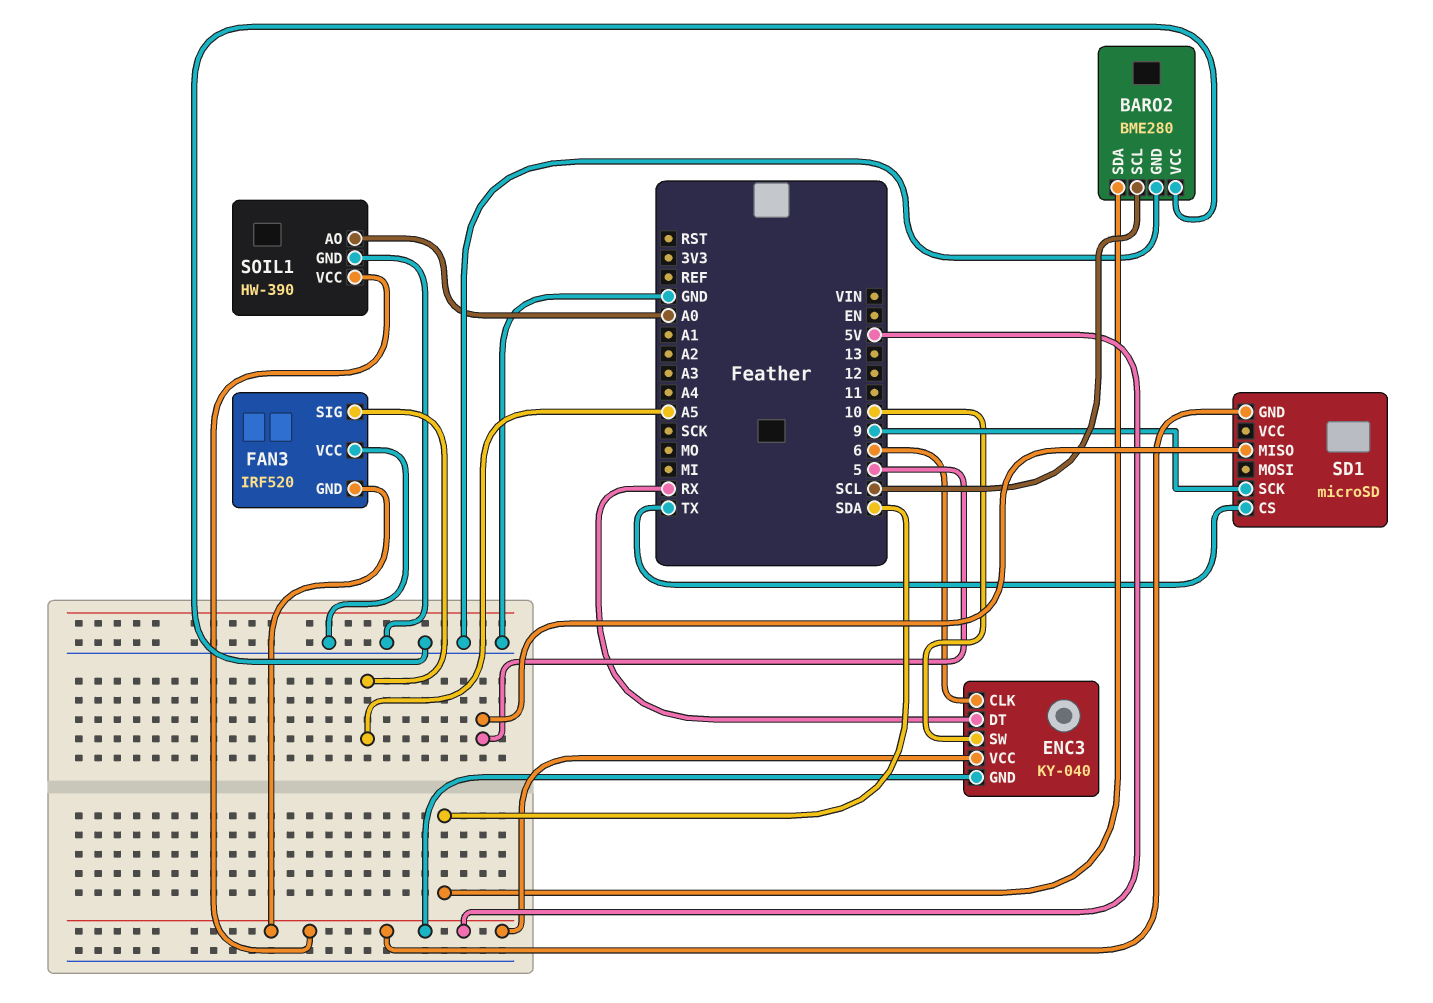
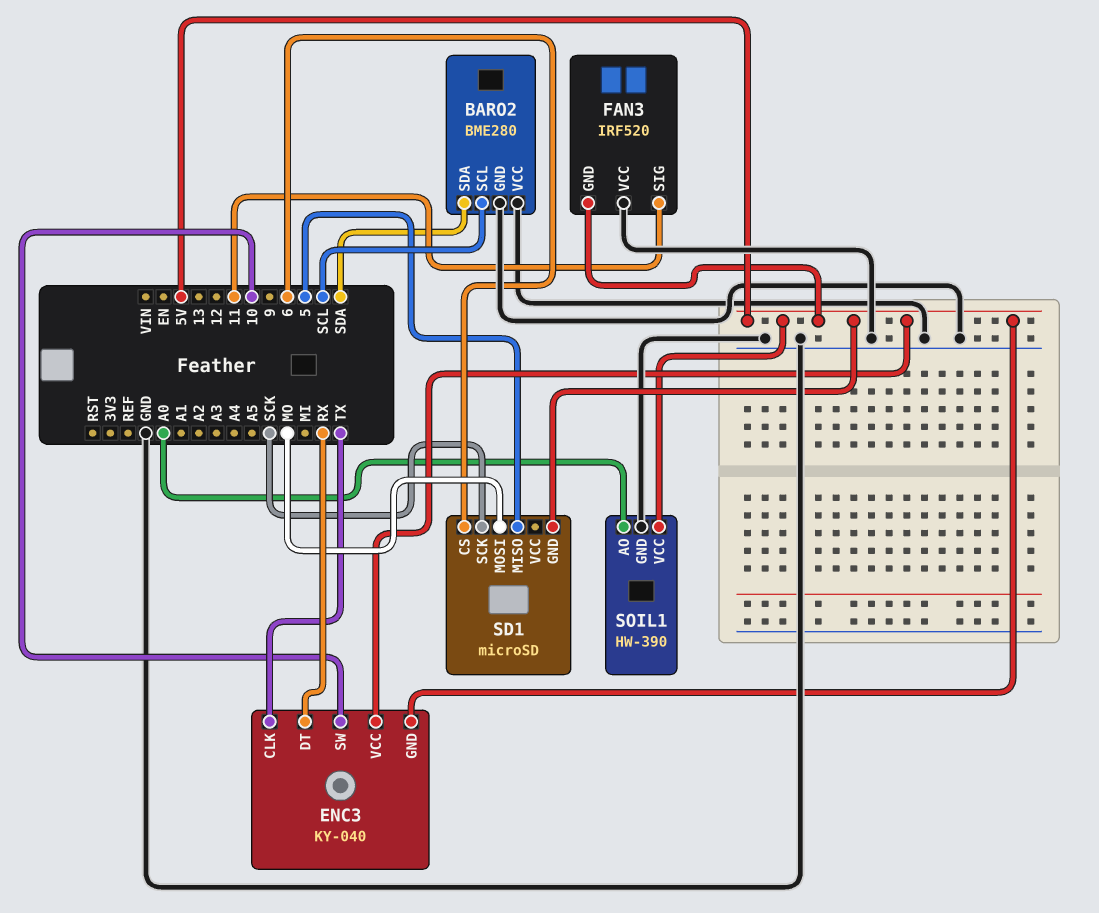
ENC3 pin CLK: 6 -> TX
FAN3 pin SIG: A5 -> 11
SD1 pin CS: TX -> 6
SD1 pin MOSI: none -> MO
SD1 pin SCK: 9 -> SCK

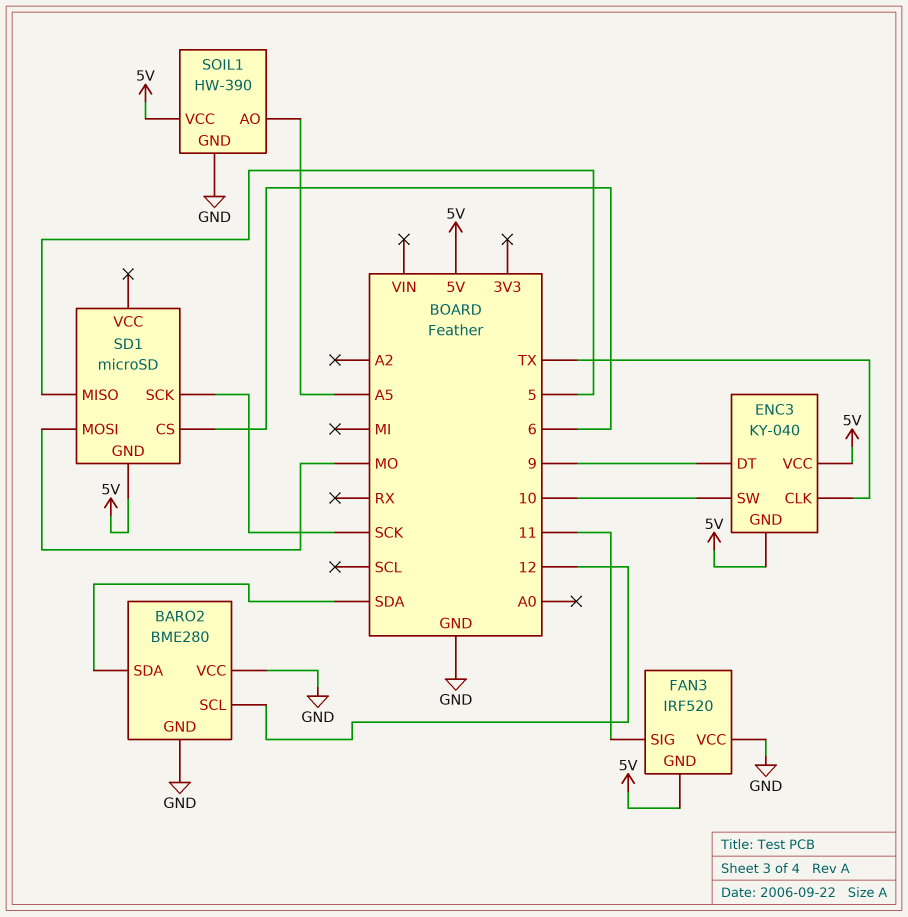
BARO2 pin SCL: SCL -> 12
ENC3 pin DT: RX -> 9
SOIL1 pin AO: A0 -> A5

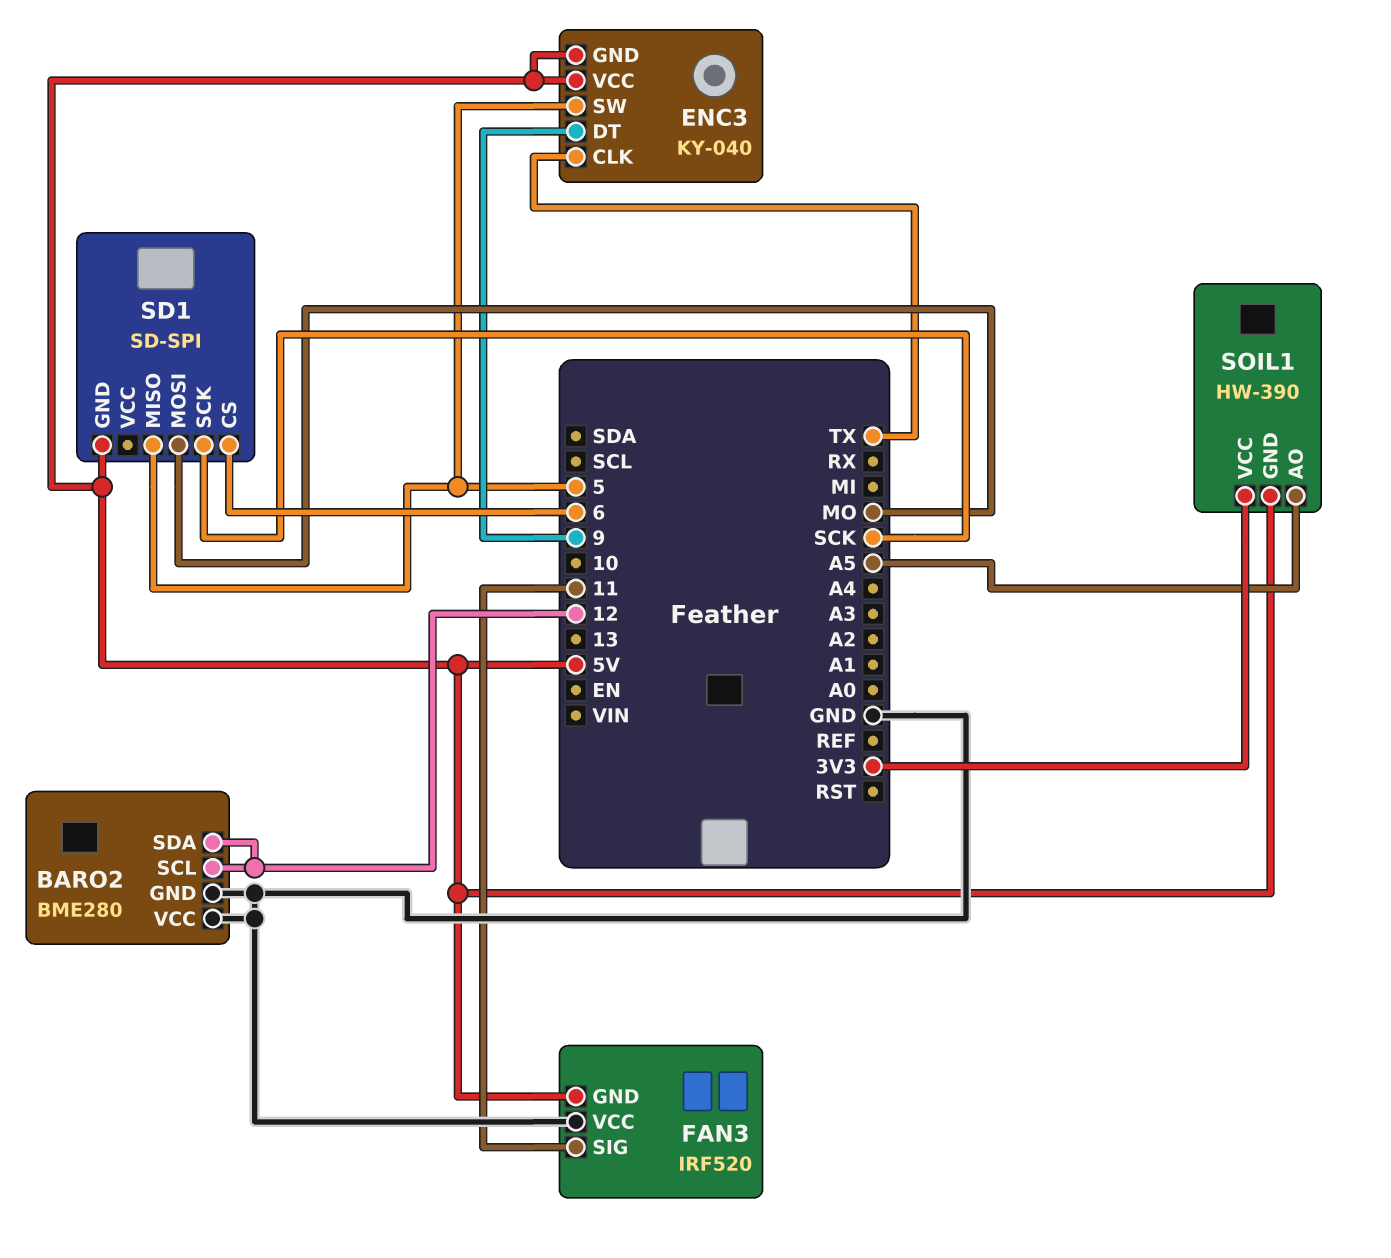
BARO2 pin SDA: SDA -> 12
ENC3 pin SW: 10 -> 5
SD1: microSD -> SD-SPI
SOIL1 pin GND: GND -> 5V
SOIL1 pin VCC: 5V -> 3V3

